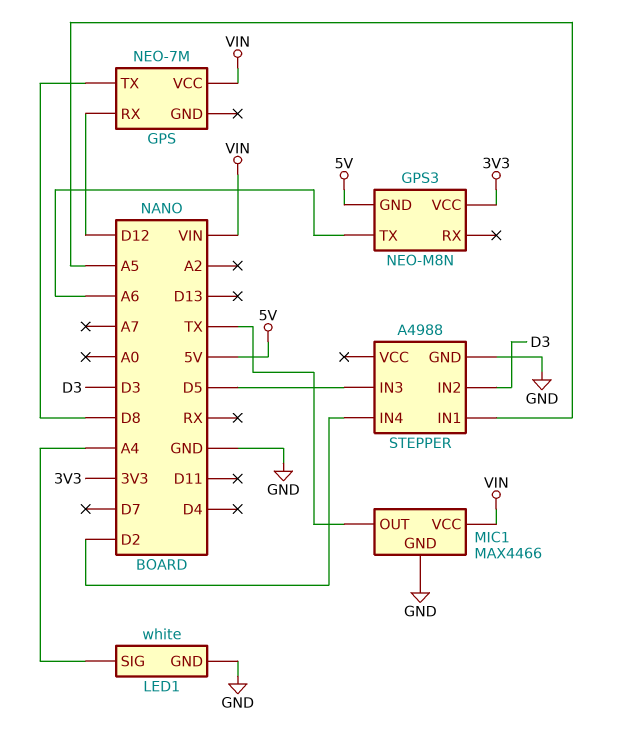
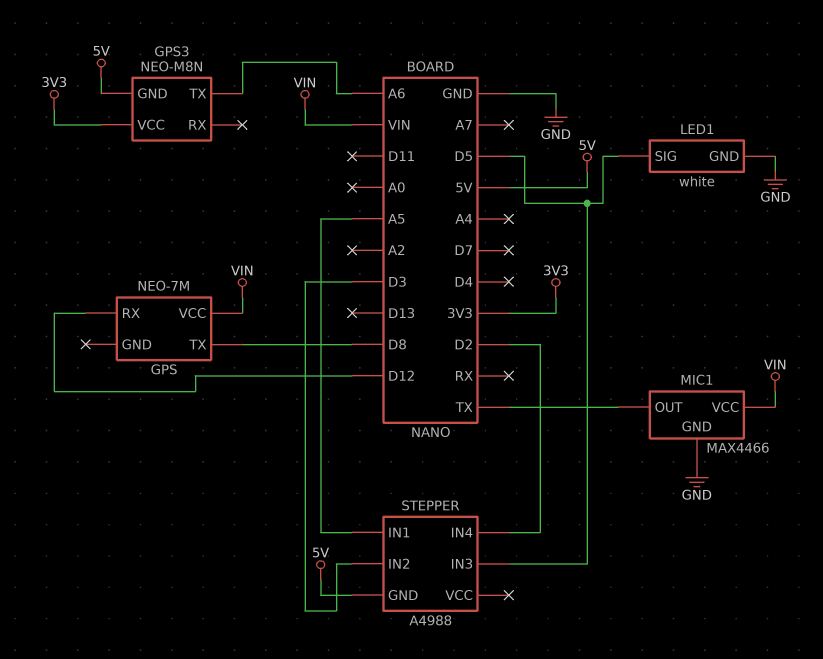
LED1 pin SIG: A4 -> D5
STEPPER pin GND: GND -> 5V

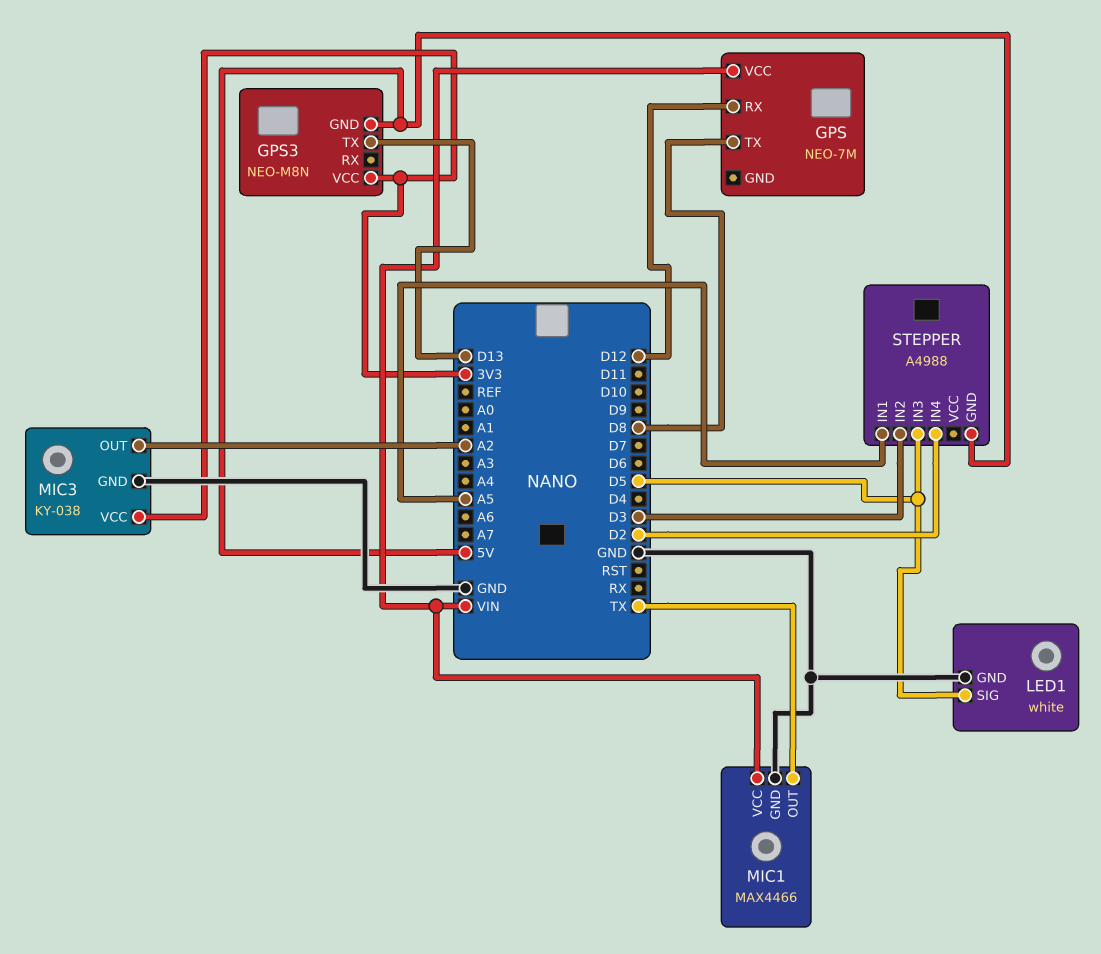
GPS3 pin TX: A6 -> D13
MIC3: none -> KY-038
MIC3 pin GND: none -> GND
MIC3 pin OUT: none -> A2
MIC3 pin VCC: none -> 3V3

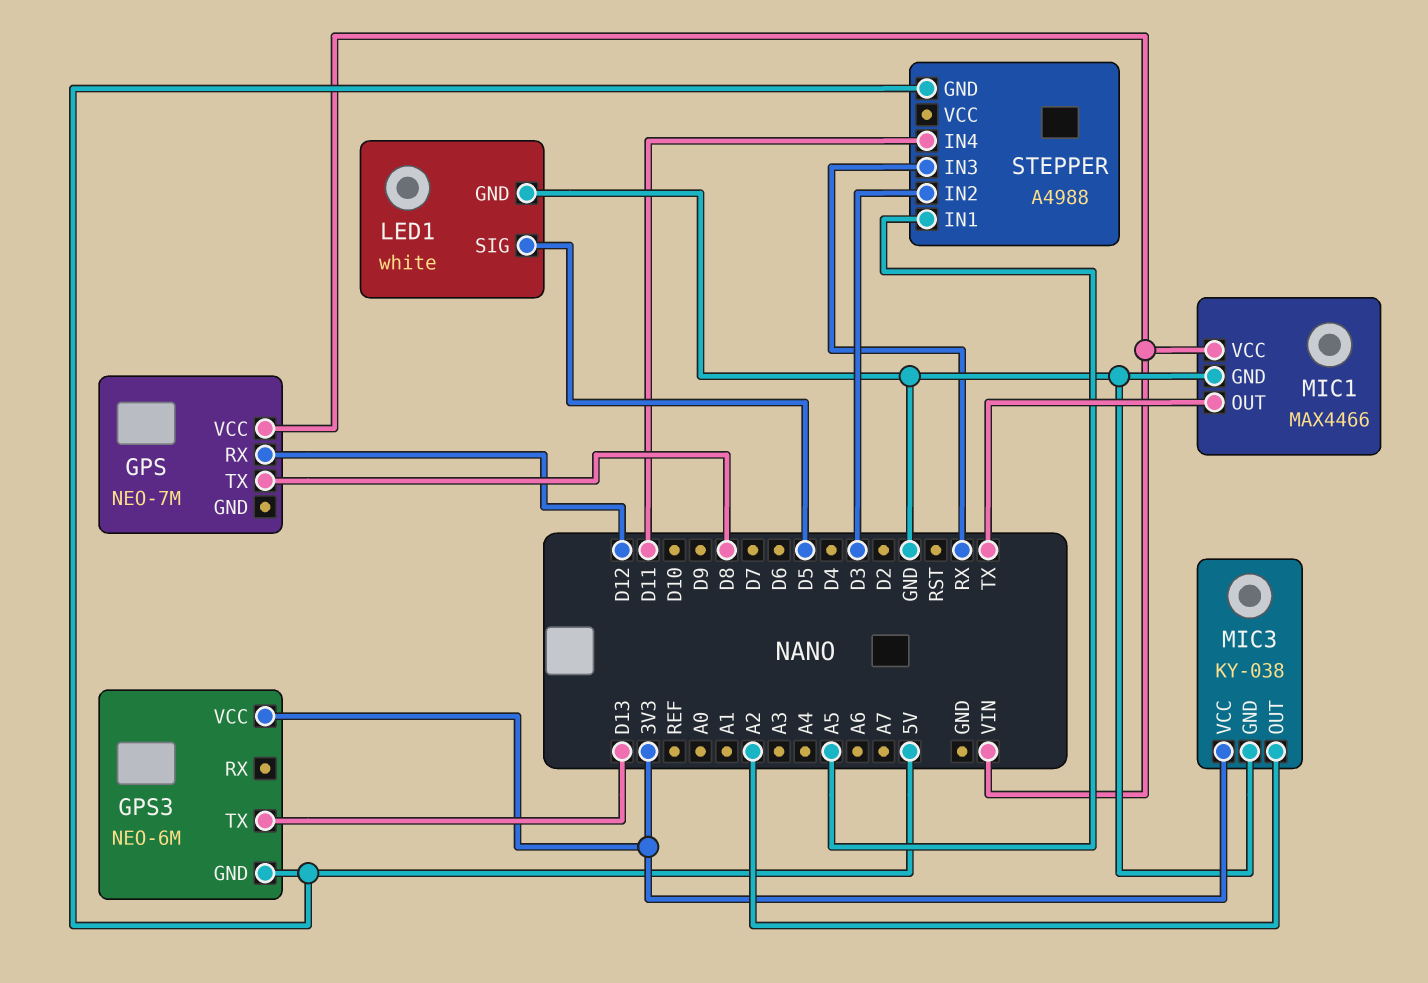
GPS3: NEO-M8N -> NEO-6M
STEPPER pin IN3: D5 -> RX
STEPPER pin IN4: D2 -> D11

